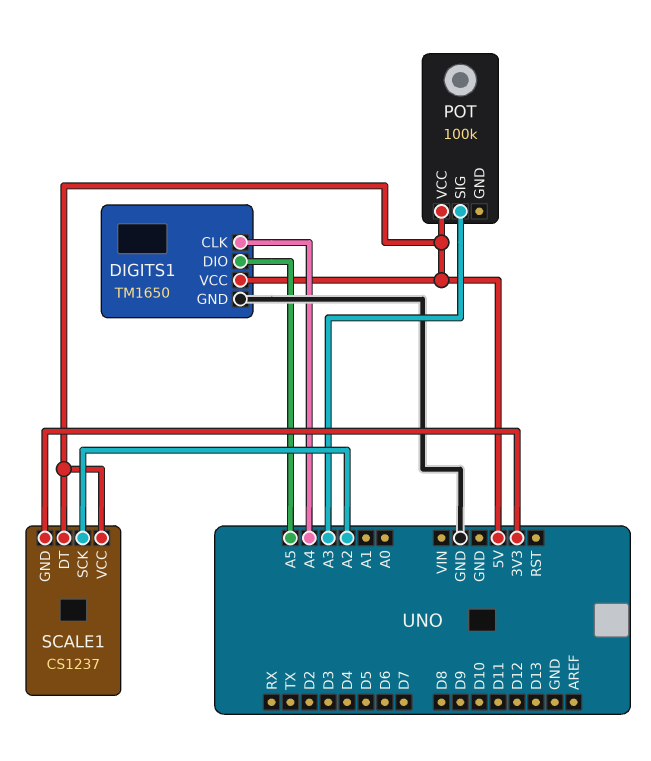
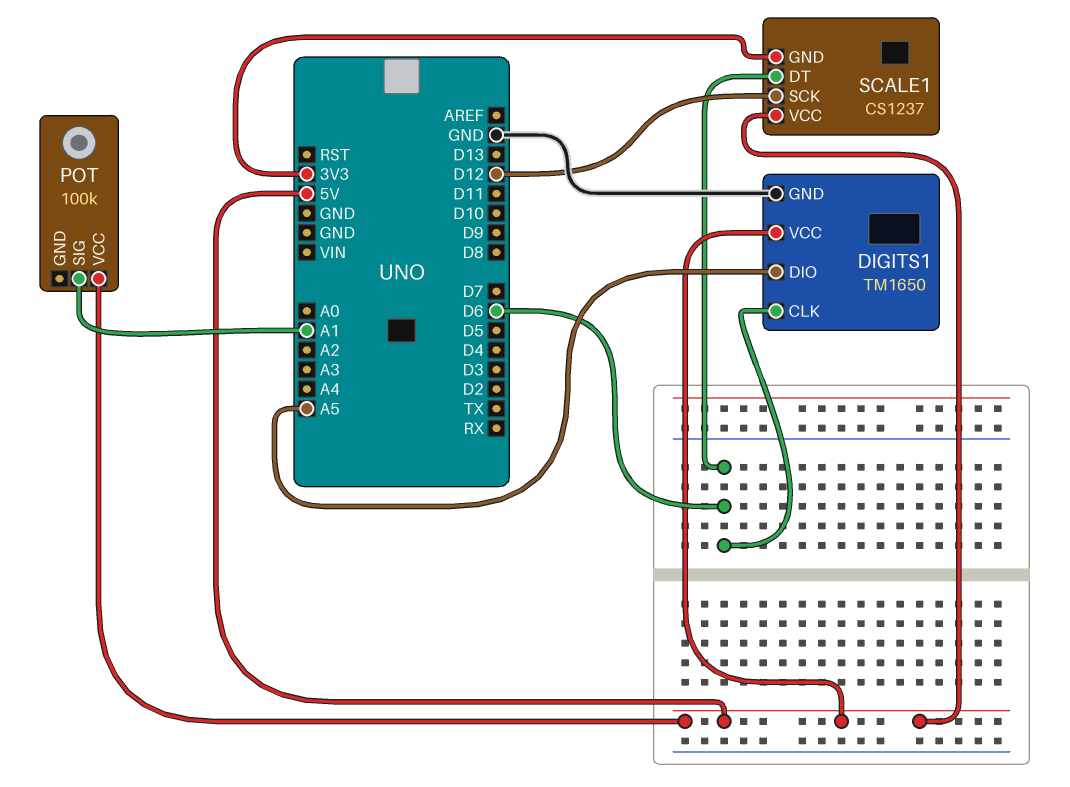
DIGITS1 pin CLK: A4 -> D6
POT pin SIG: A3 -> A1
SCALE1 pin DT: 5V -> D6
SCALE1 pin SCK: A2 -> D12

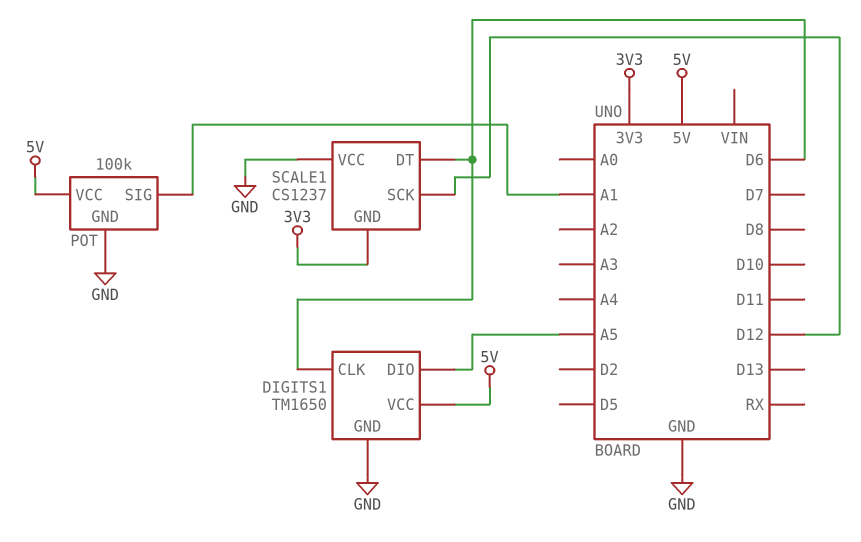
POT pin GND: none -> GND
SCALE1 pin VCC: 5V -> GND

